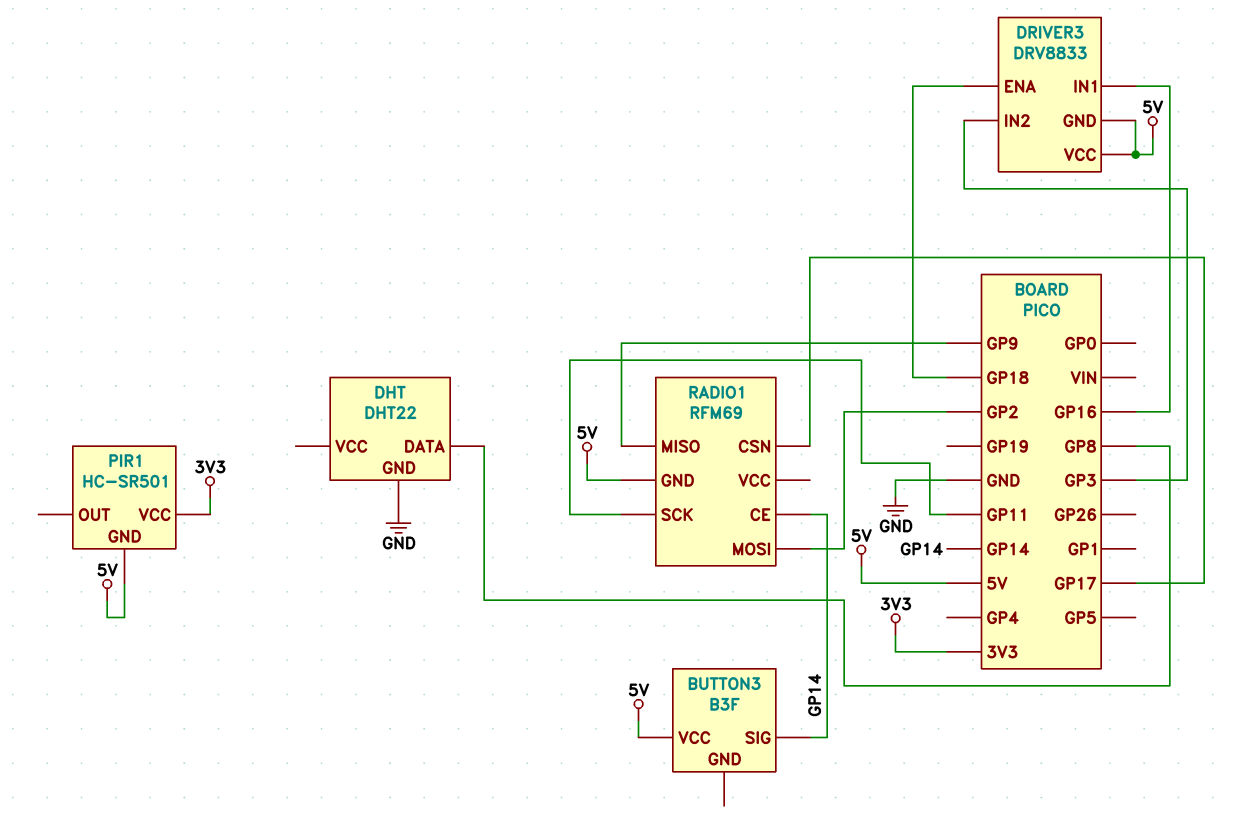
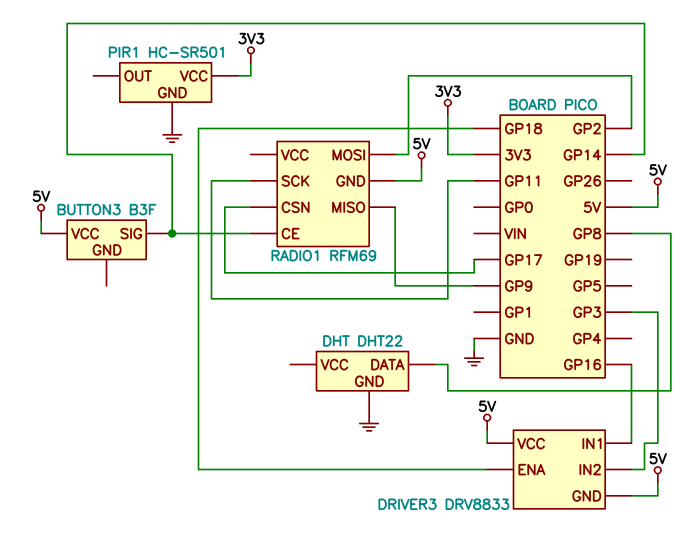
PIR1 pin GND: 5V -> GND

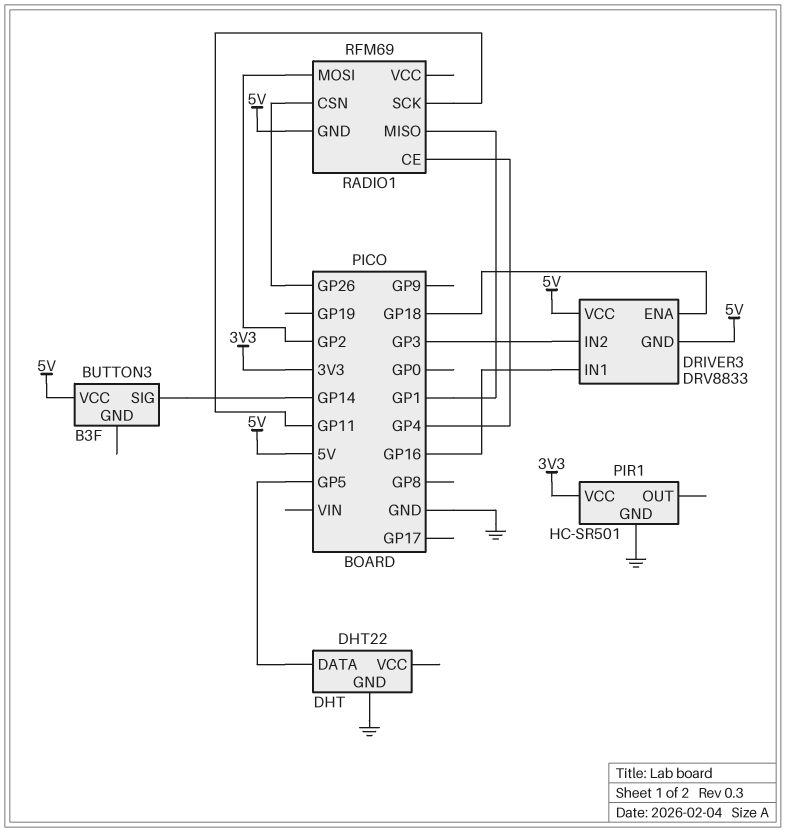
DHT pin DATA: GP8 -> GP5
RADIO1 pin CE: GP14 -> GP4
RADIO1 pin CSN: GP17 -> GP26
RADIO1 pin MISO: GP9 -> GP1

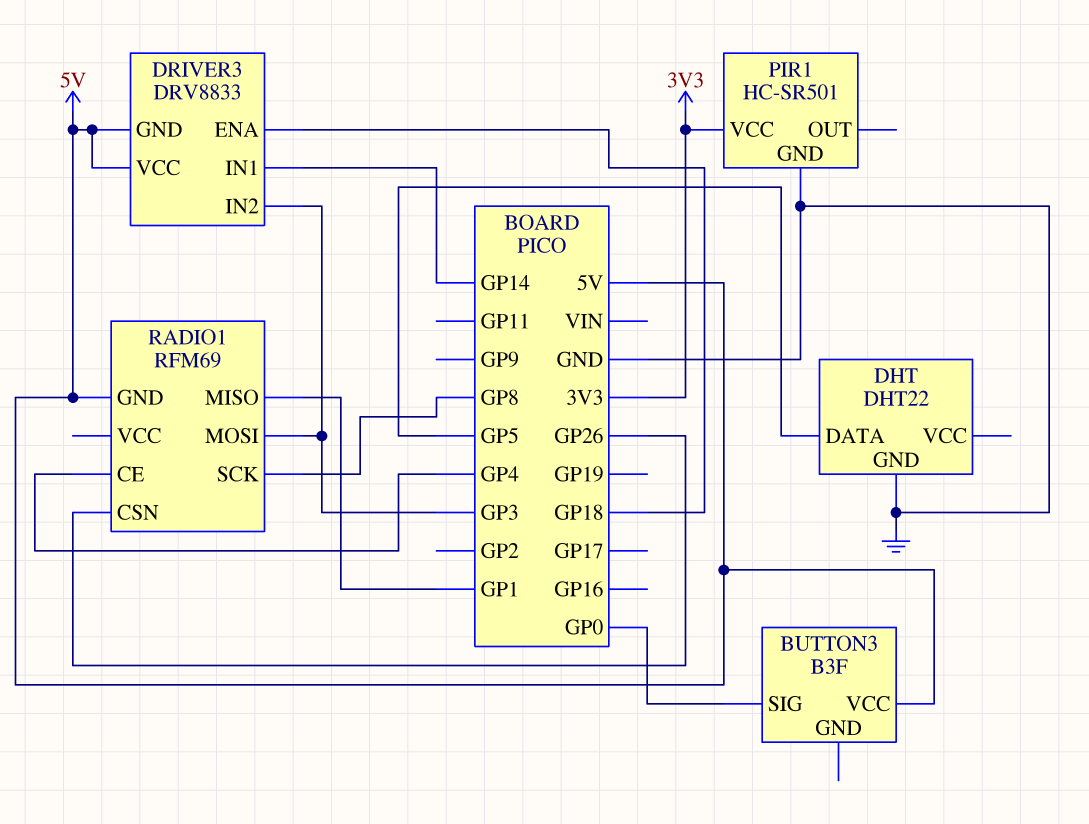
BUTTON3 pin SIG: GP14 -> GP0
DRIVER3 pin IN1: GP16 -> GP14
RADIO1 pin MOSI: GP2 -> GP3
RADIO1 pin SCK: GP11 -> GP8

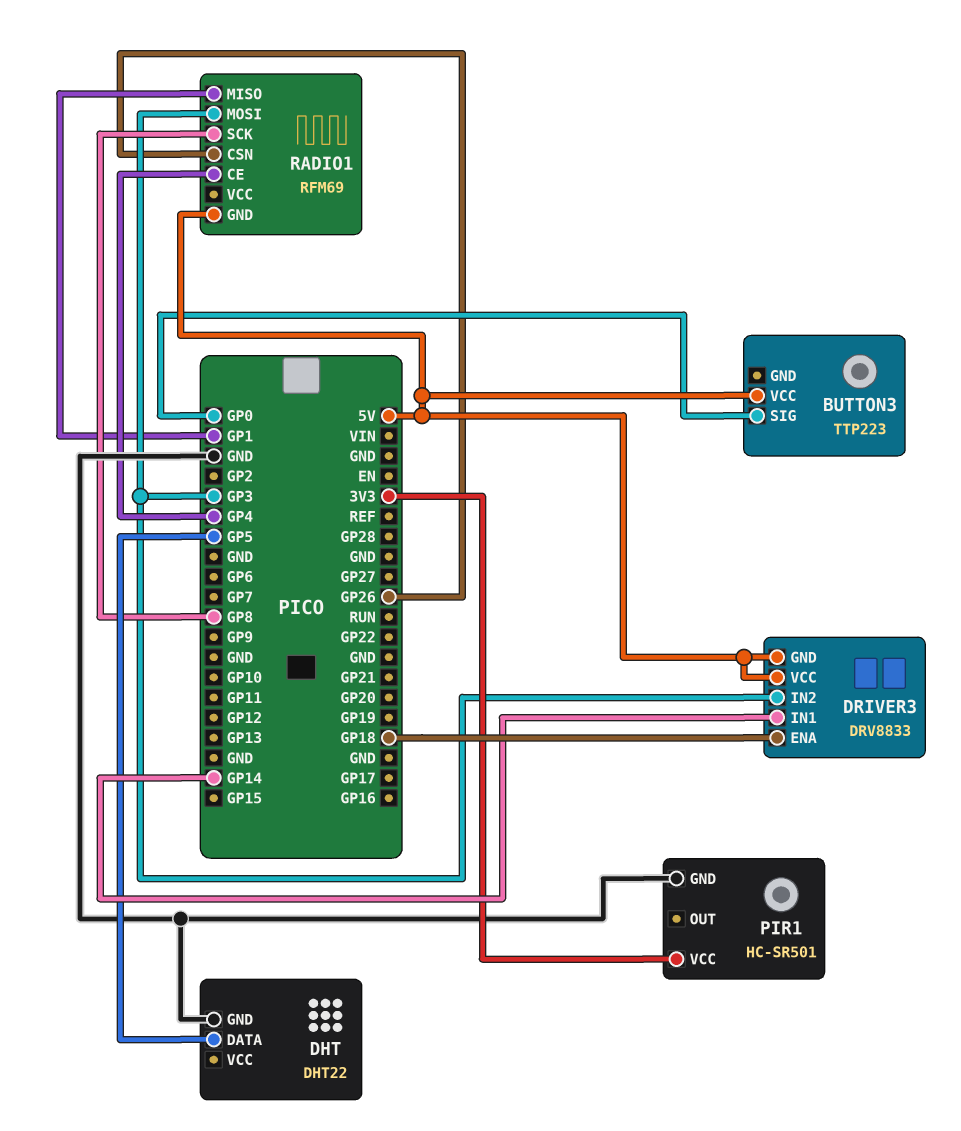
BUTTON3: B3F -> TTP223

